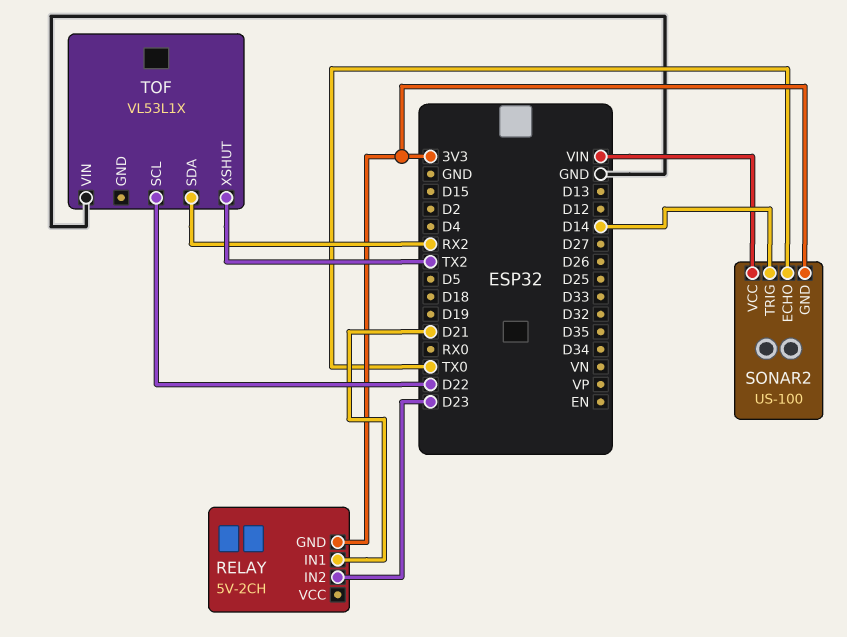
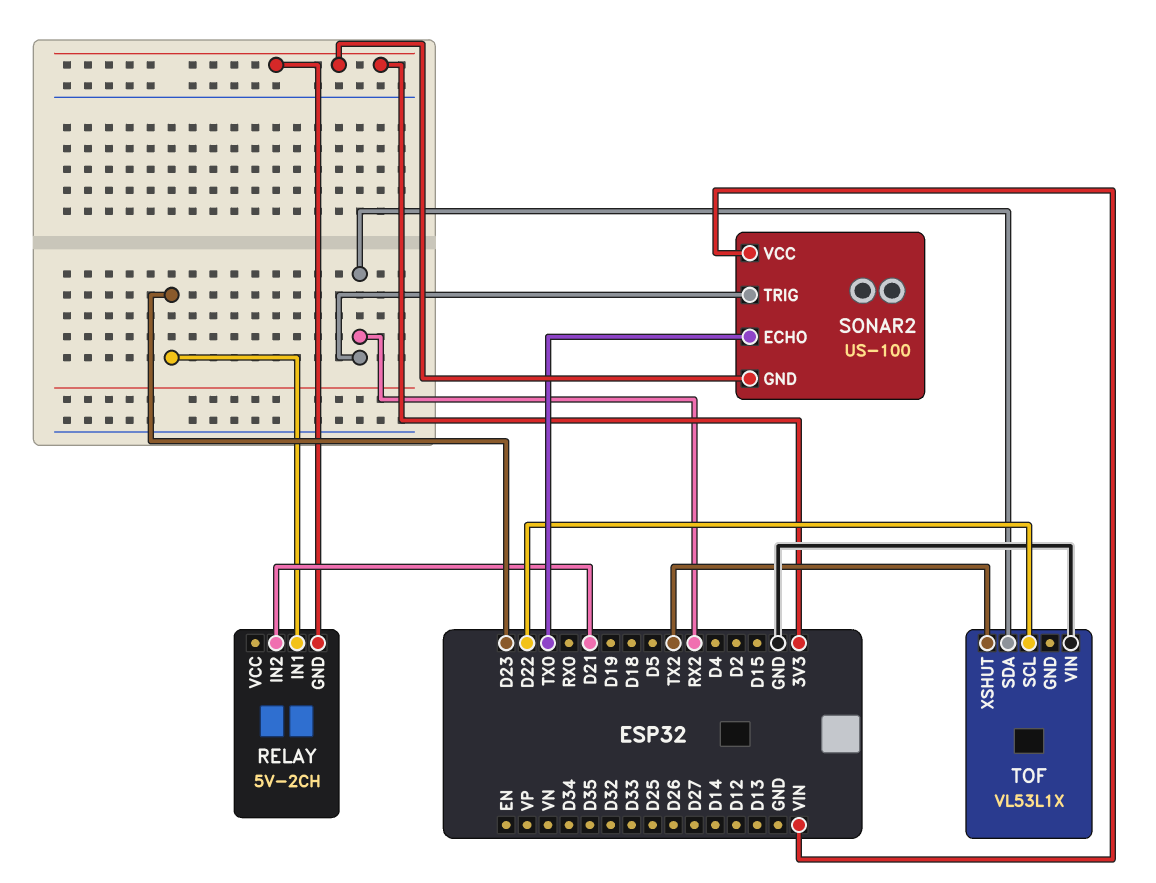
RELAY pin IN1: D21 -> D23
RELAY pin IN2: D23 -> D21
SONAR2 pin TRIG: D14 -> RX2

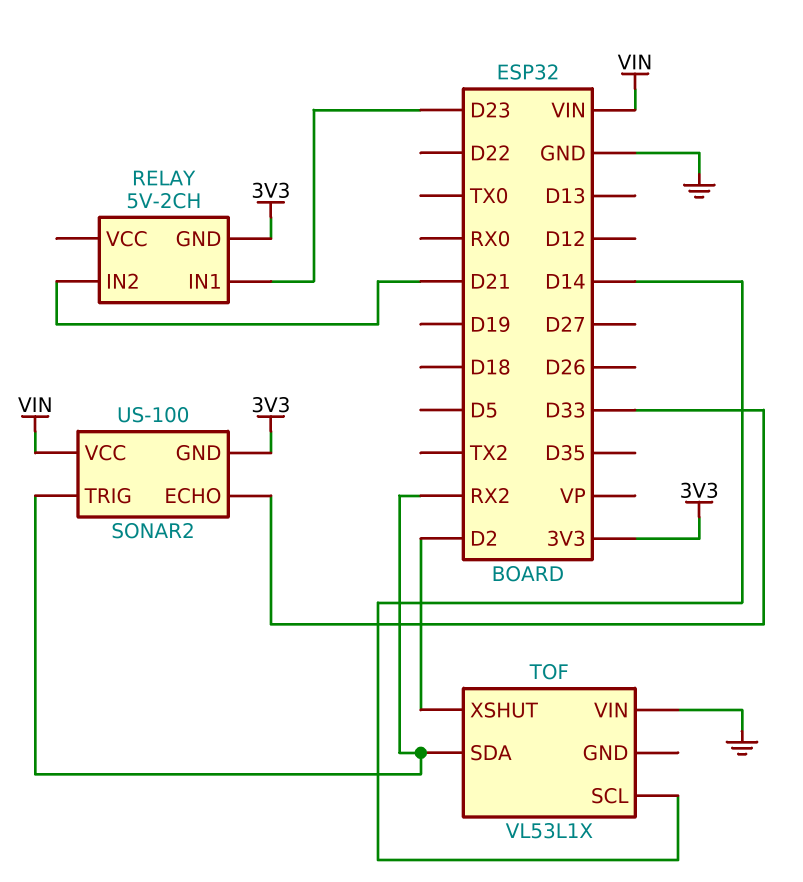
SONAR2 pin ECHO: TX0 -> D33
TOF pin SCL: D22 -> D14
TOF pin XSHUT: TX2 -> D2

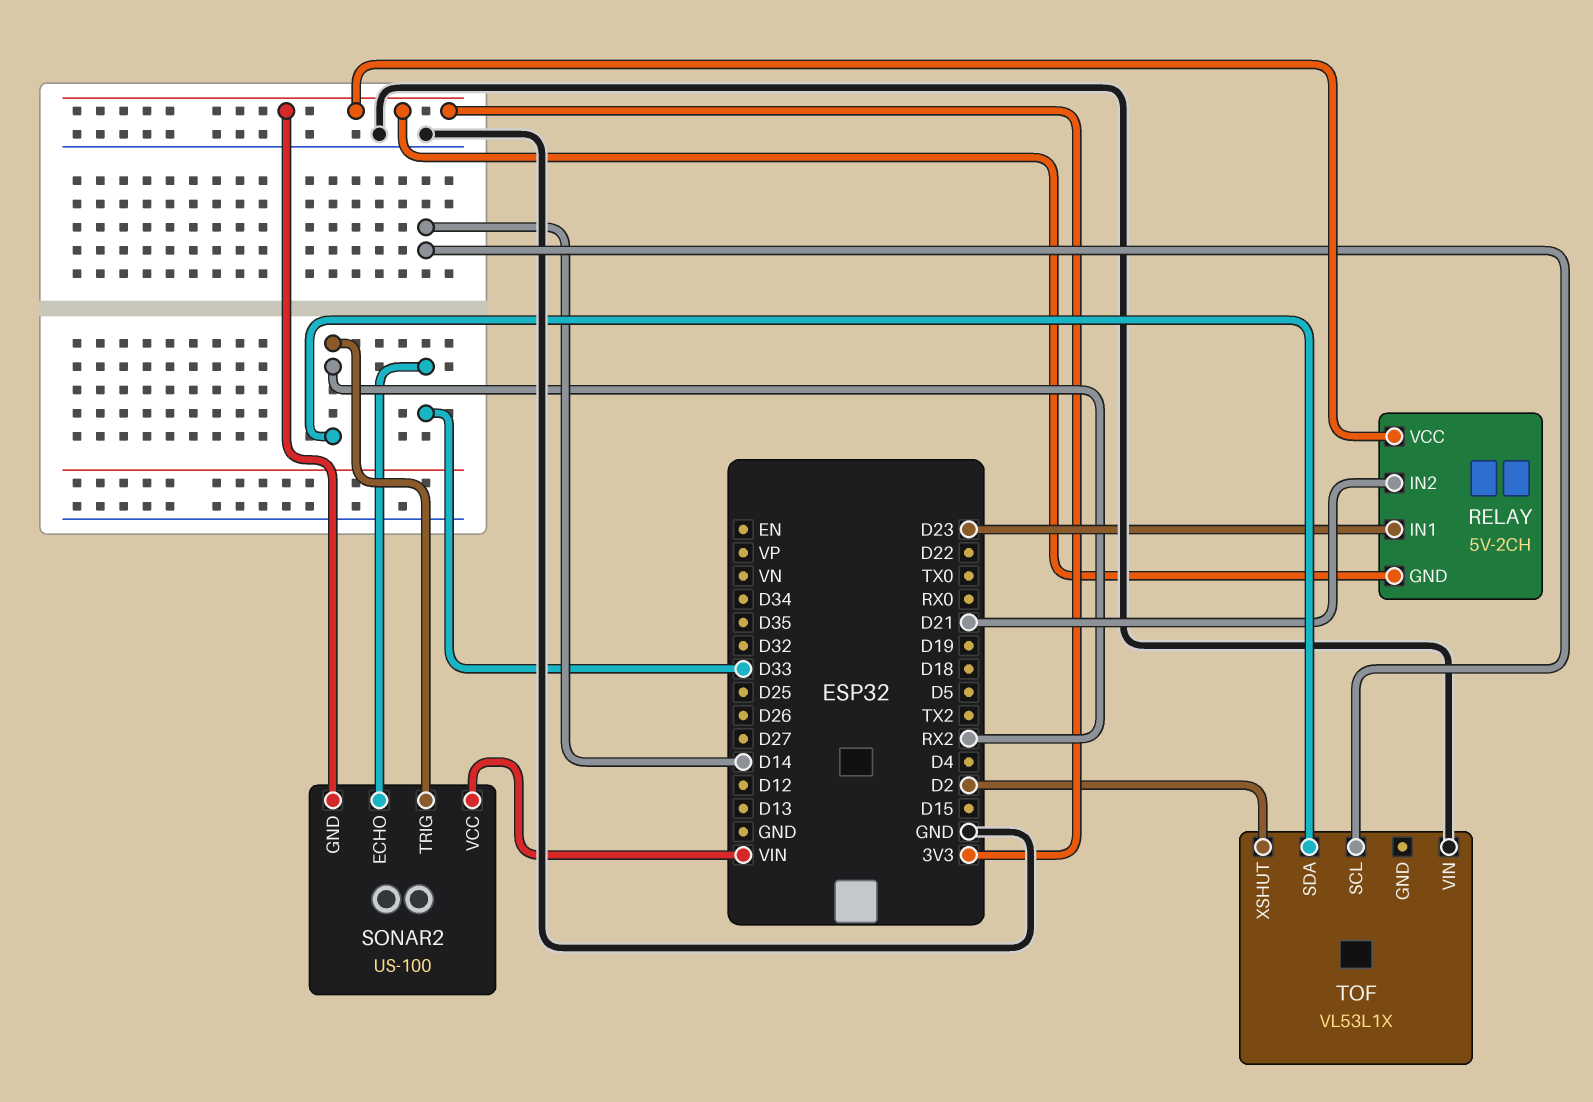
RELAY pin VCC: none -> 3V3

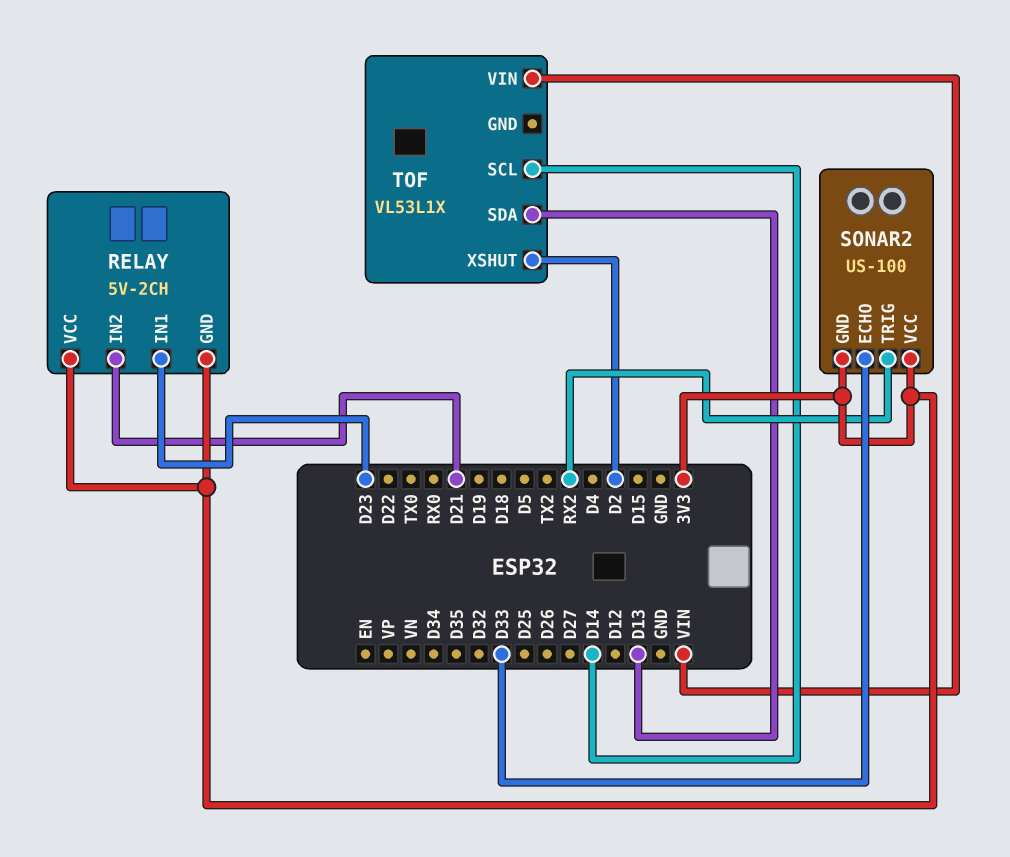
SONAR2 pin VCC: VIN -> 3V3
TOF pin SDA: RX2 -> D13
TOF pin VIN: GND -> VIN

